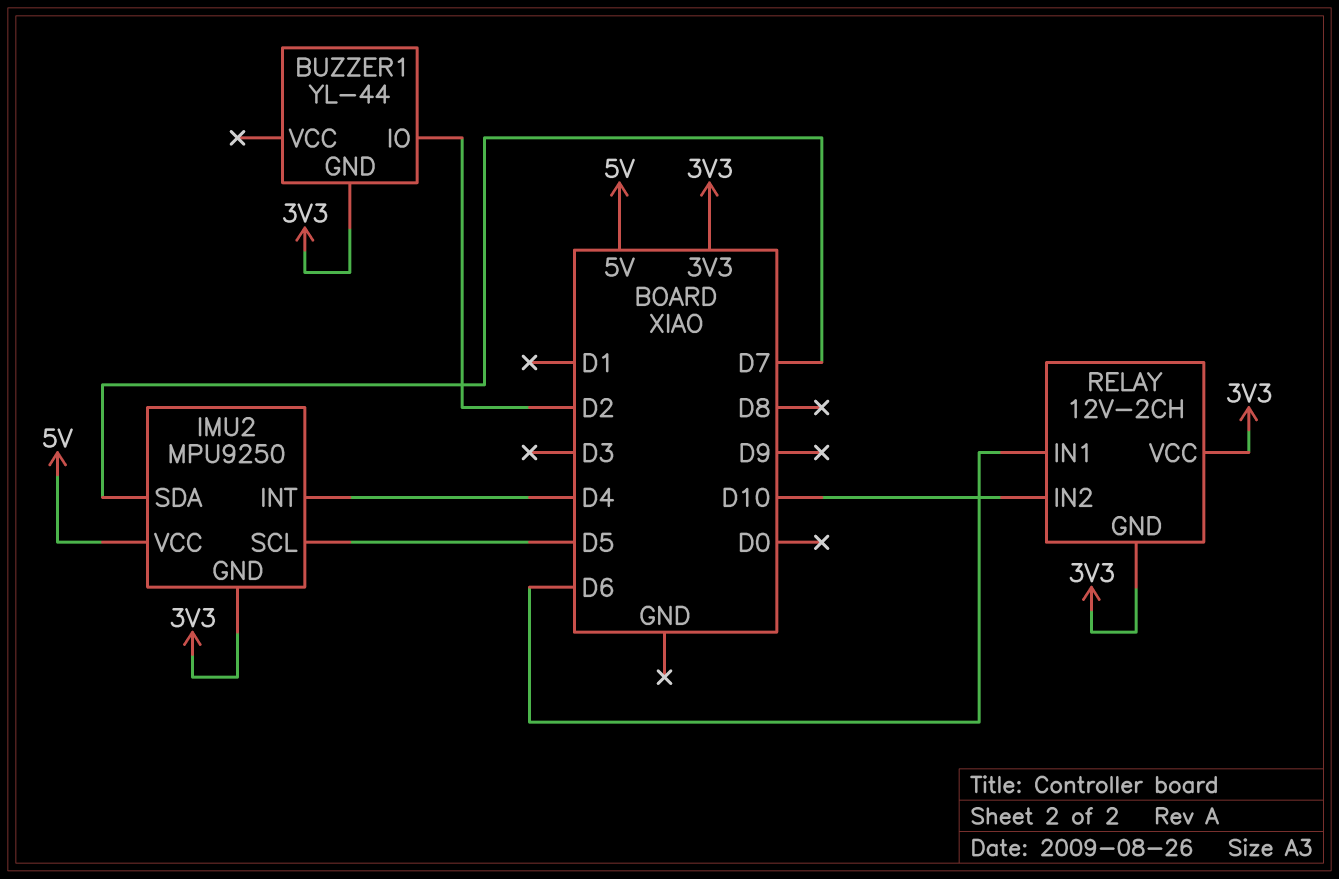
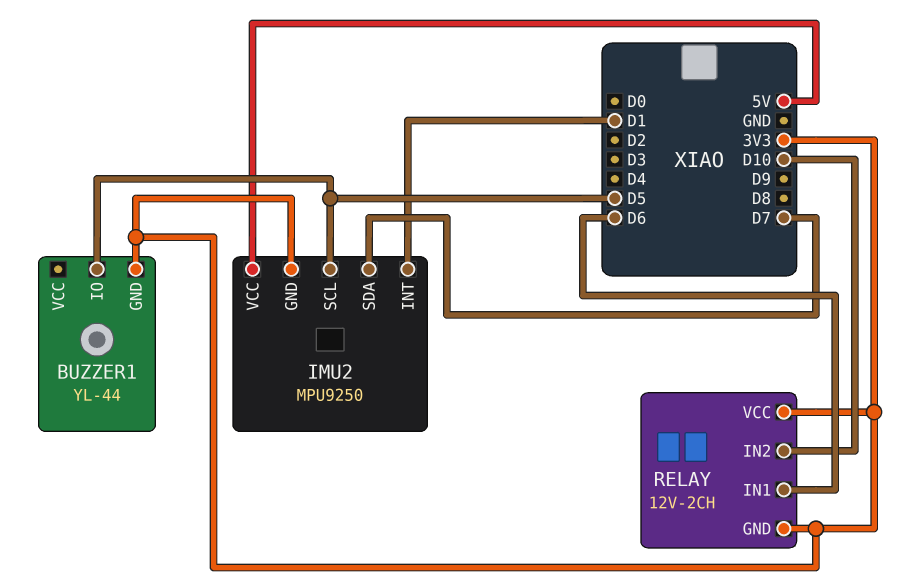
BUZZER1 pin IO: D2 -> D5
IMU2 pin INT: D4 -> D1

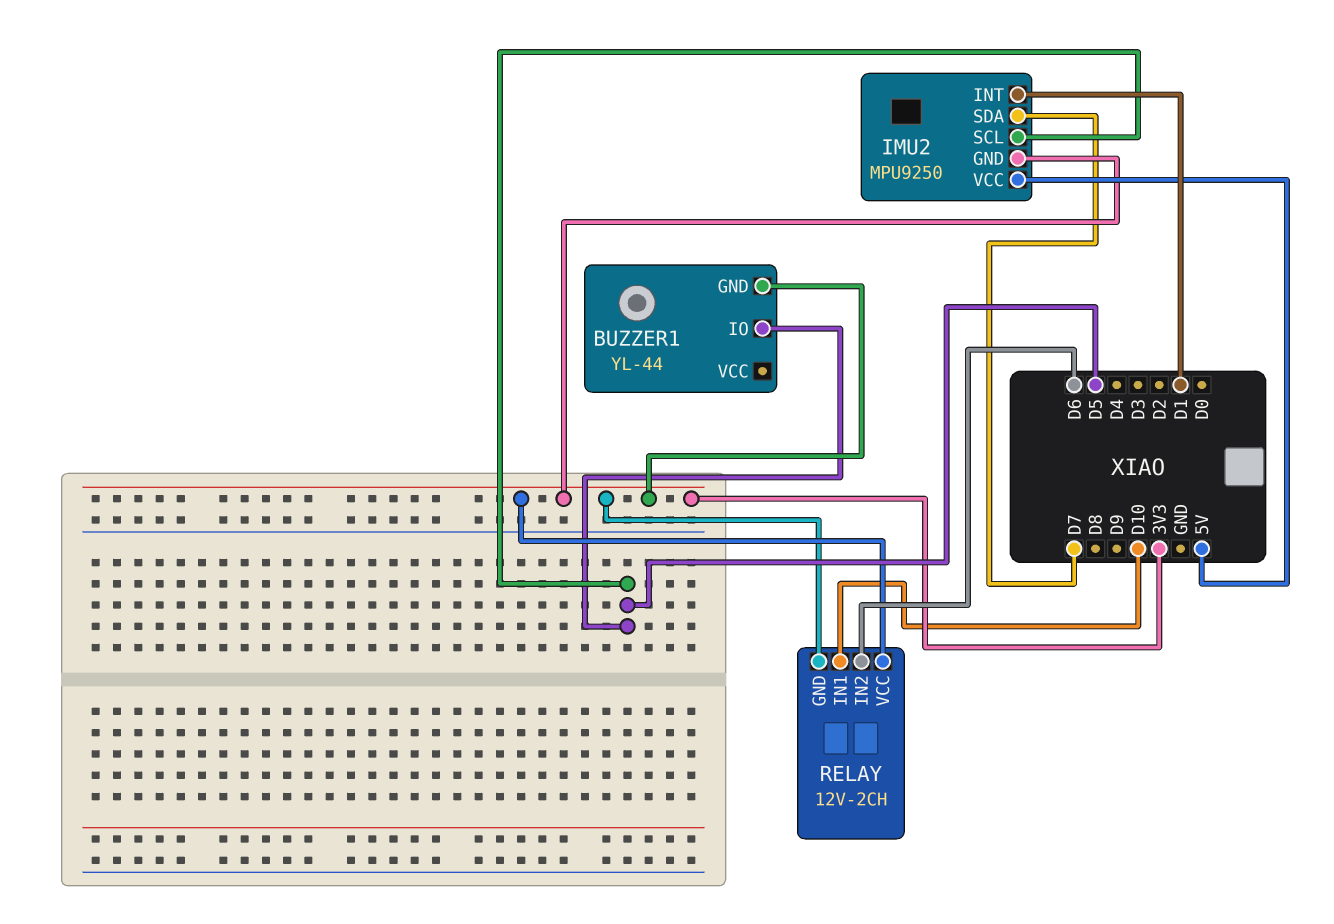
RELAY pin IN1: D6 -> D10
RELAY pin IN2: D10 -> D6

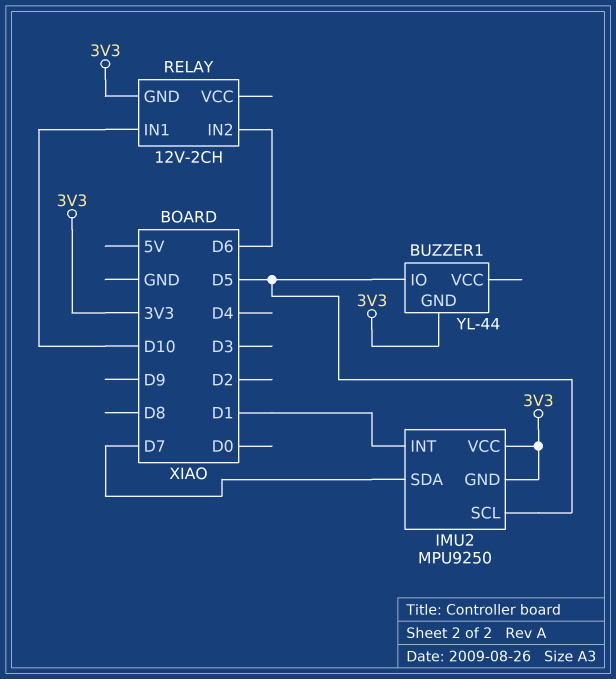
IMU2 pin VCC: 5V -> 3V3
RELAY pin VCC: 3V3 -> none

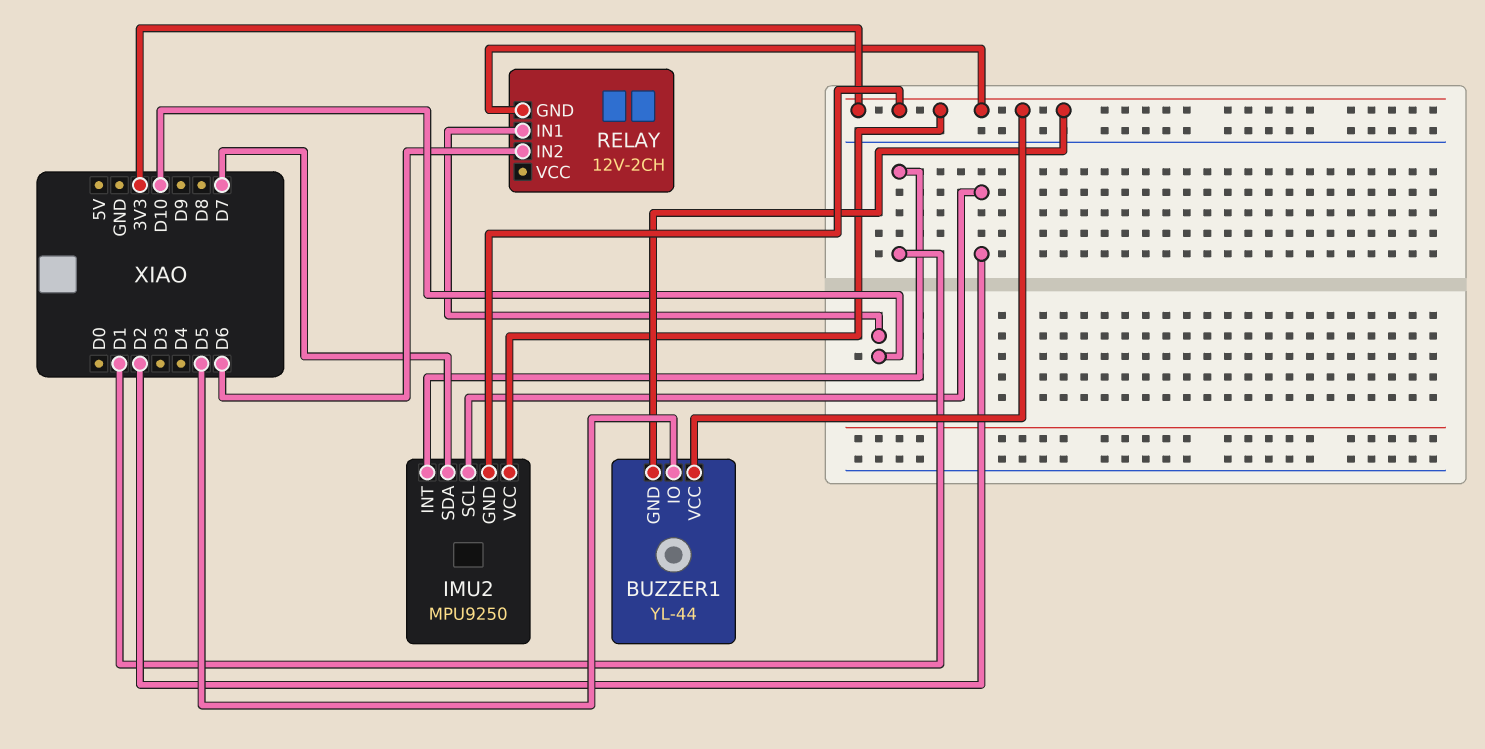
BUZZER1 pin VCC: none -> 3V3
IMU2 pin SCL: D5 -> D2

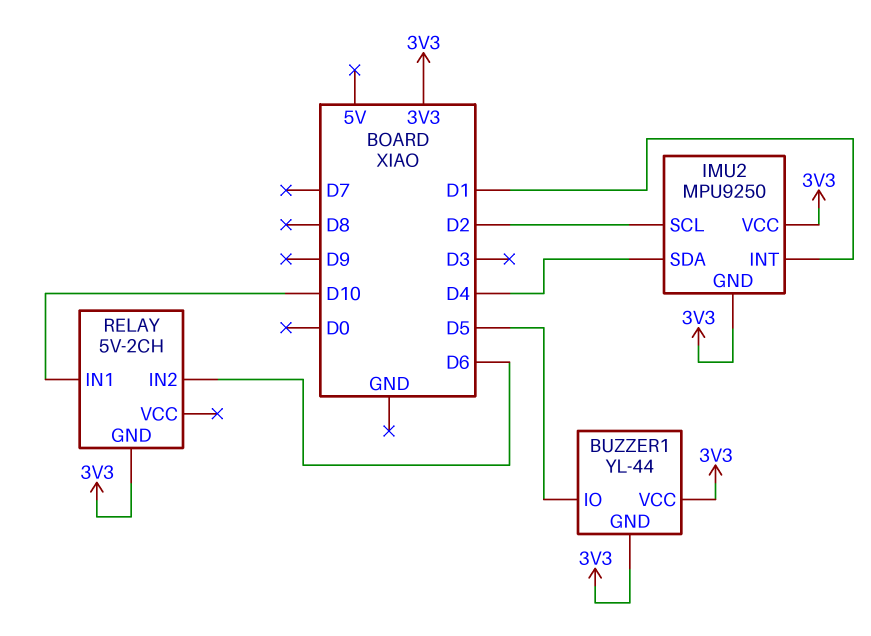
IMU2 pin SDA: D7 -> D4
RELAY: 12V-2CH -> 5V-2CH

